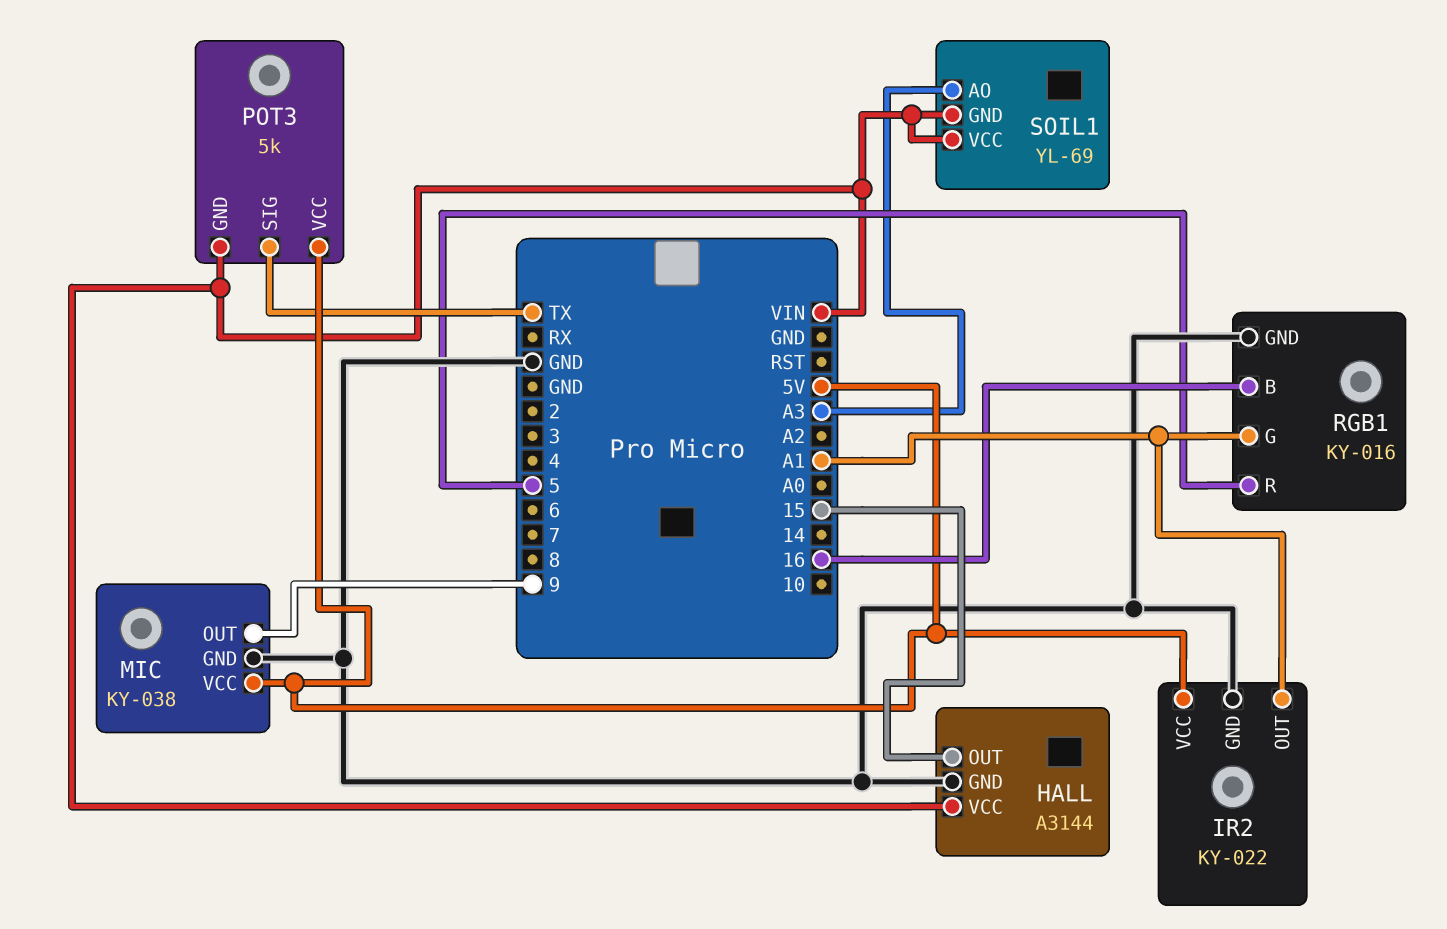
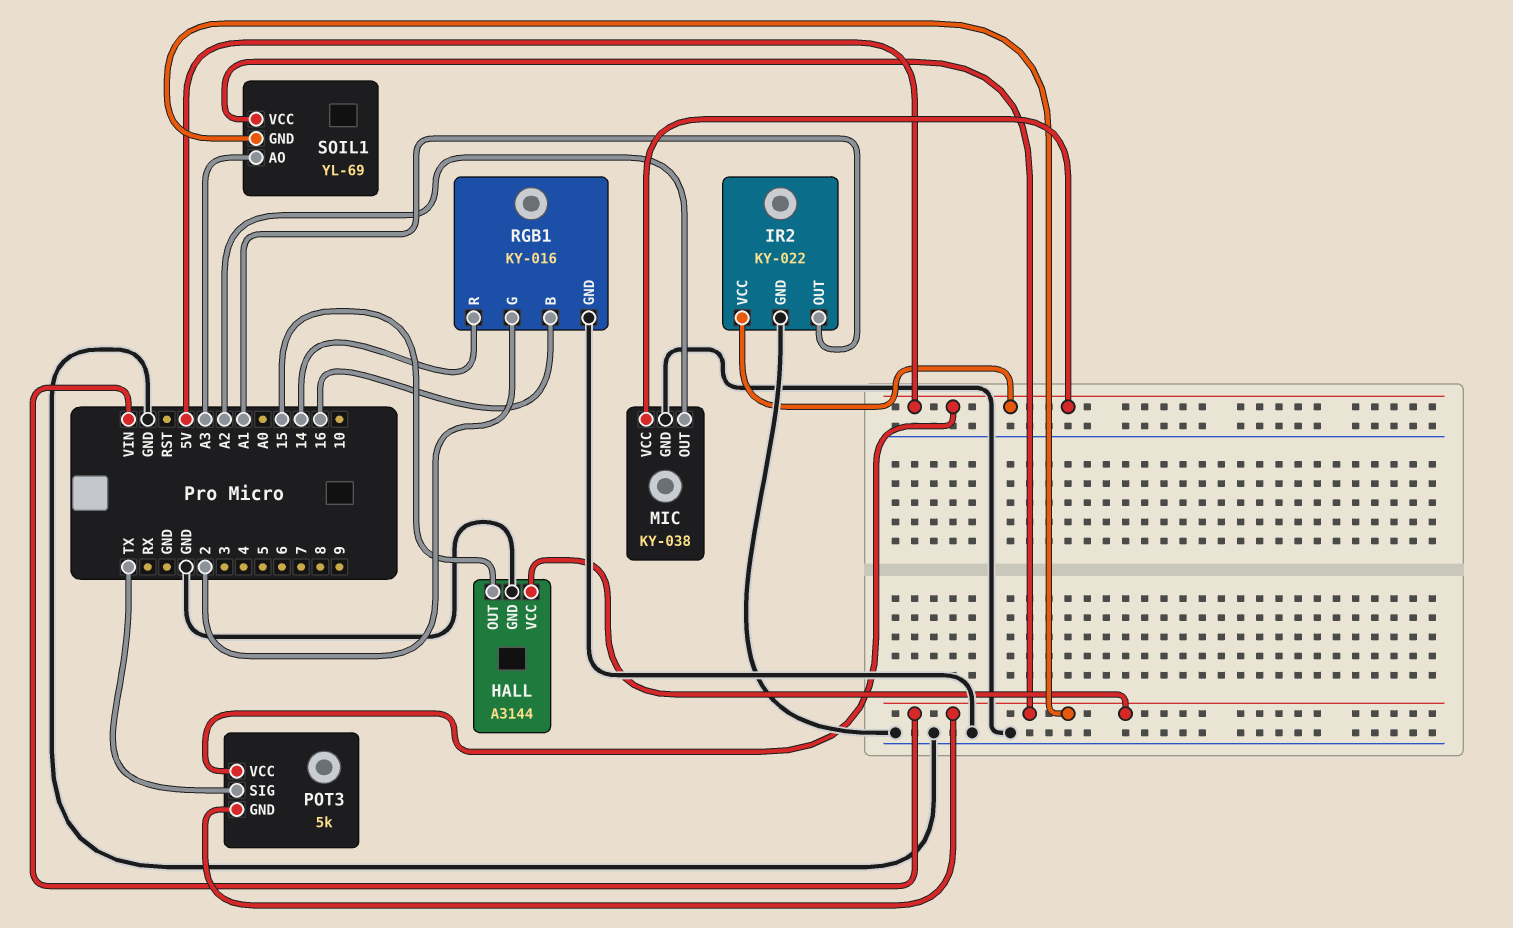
MIC pin OUT: 9 -> A2
RGB1 pin G: A1 -> 2
RGB1 pin R: 5 -> 14

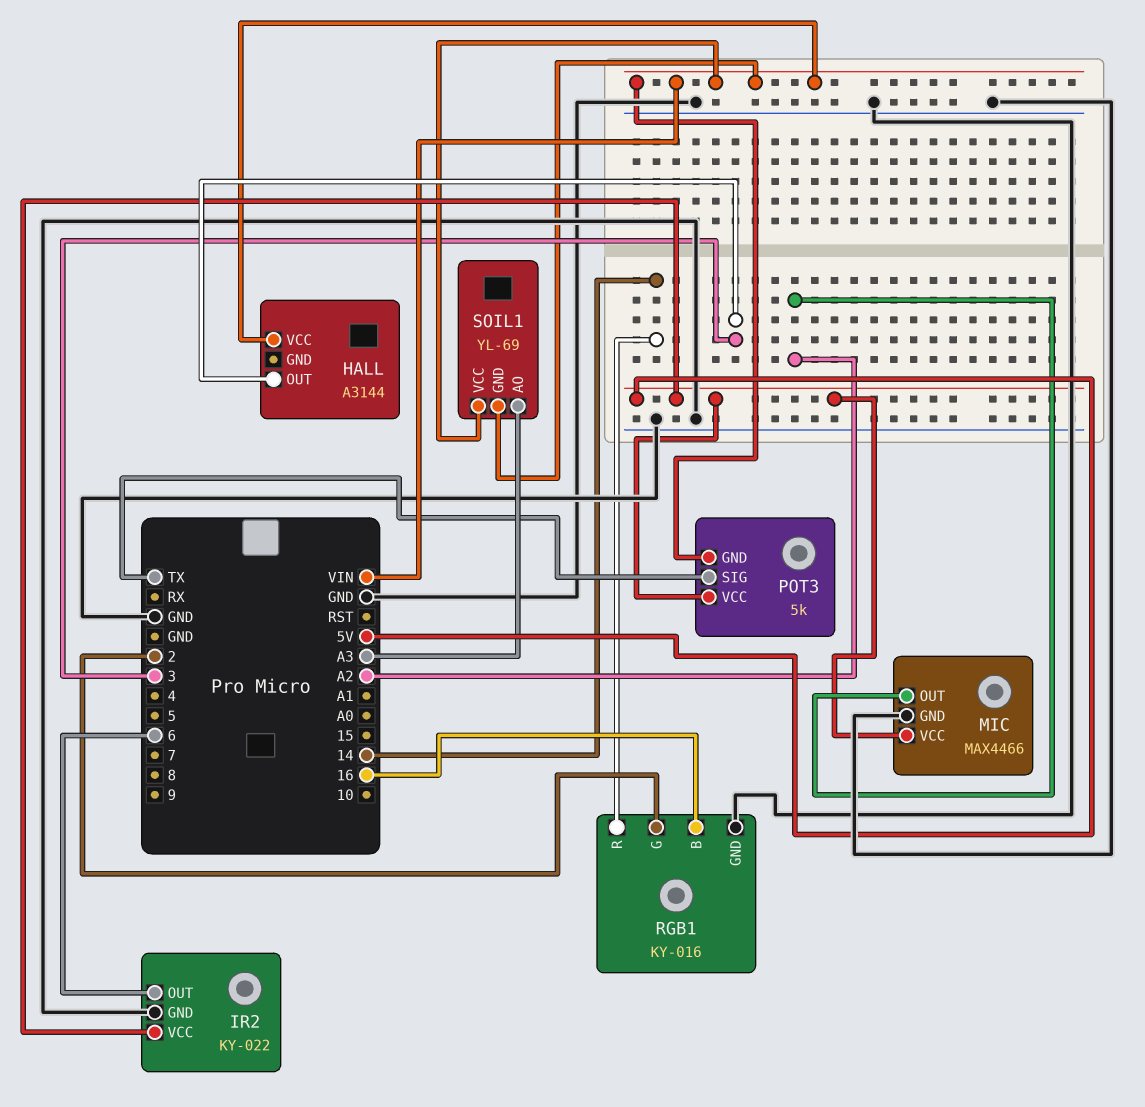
HALL pin GND: GND -> none
HALL pin OUT: 15 -> 3
IR2 pin OUT: A1 -> 6
MIC: KY-038 -> MAX4466

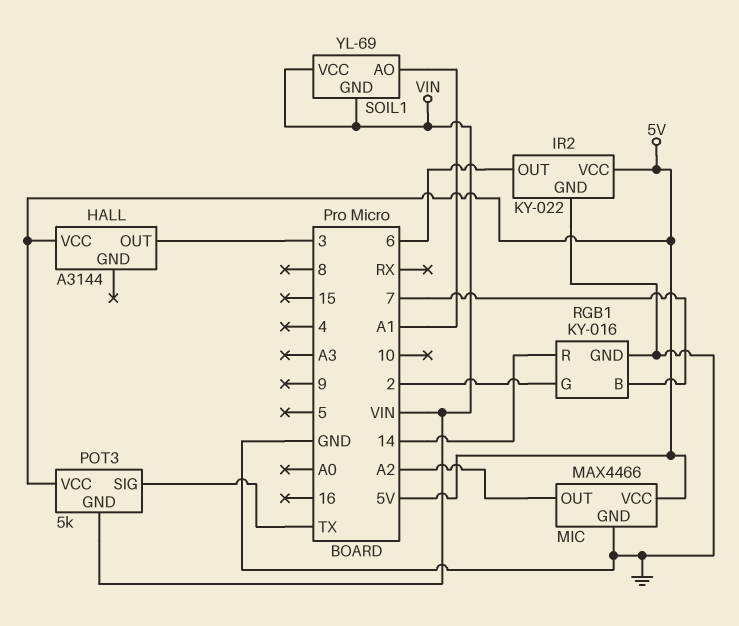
HALL pin VCC: VIN -> 5V
RGB1 pin B: 16 -> 7
SOIL1 pin AO: A3 -> A1

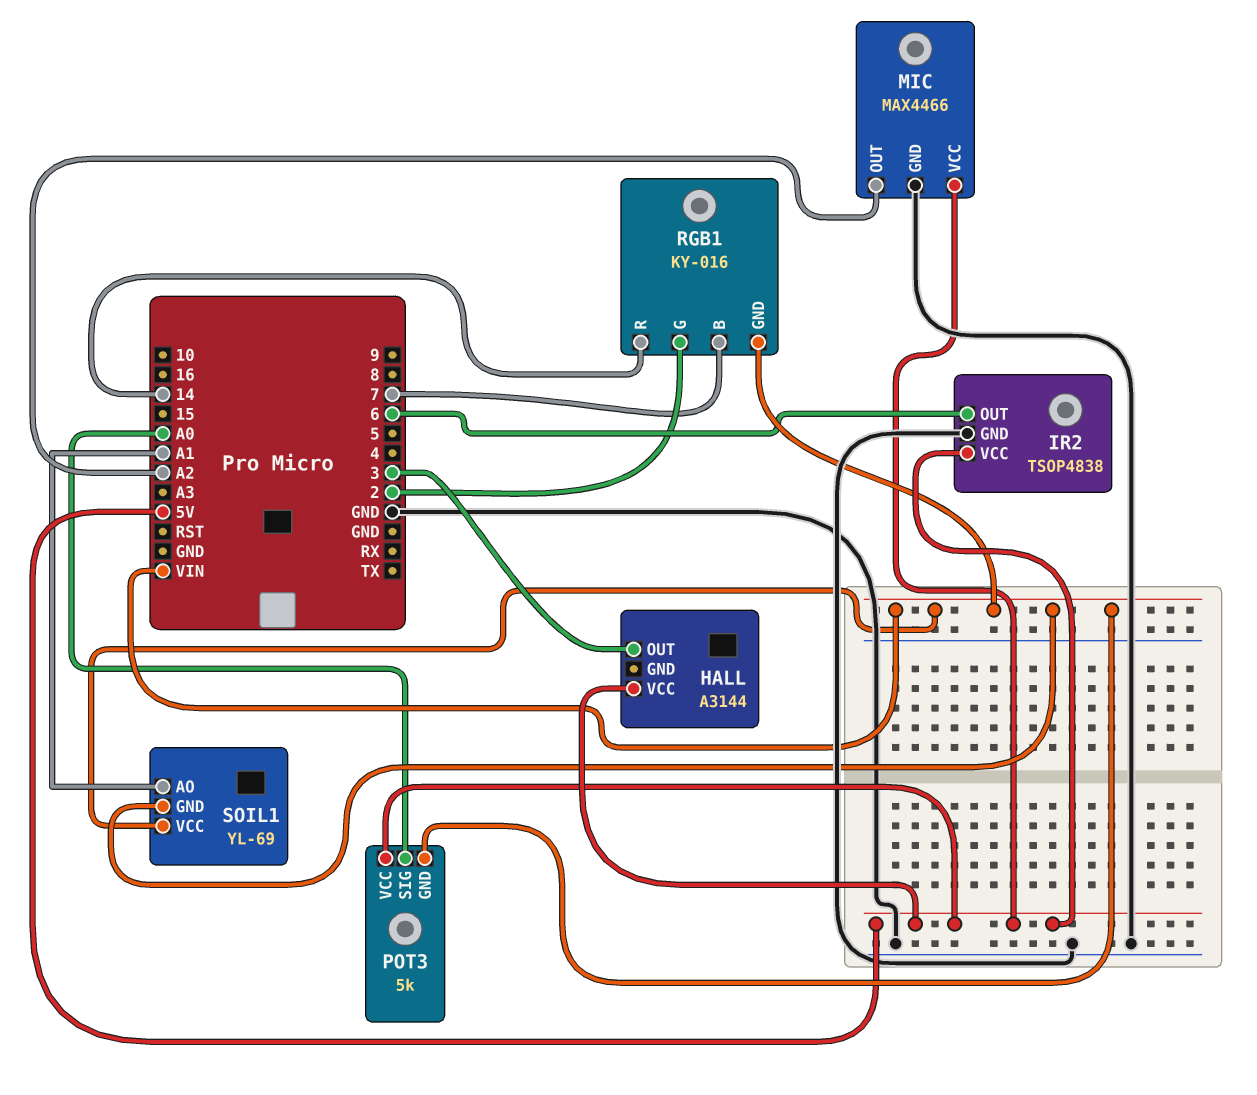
IR2: KY-022 -> TSOP4838
POT3 pin SIG: TX -> A0
RGB1 pin GND: GND -> VIN

